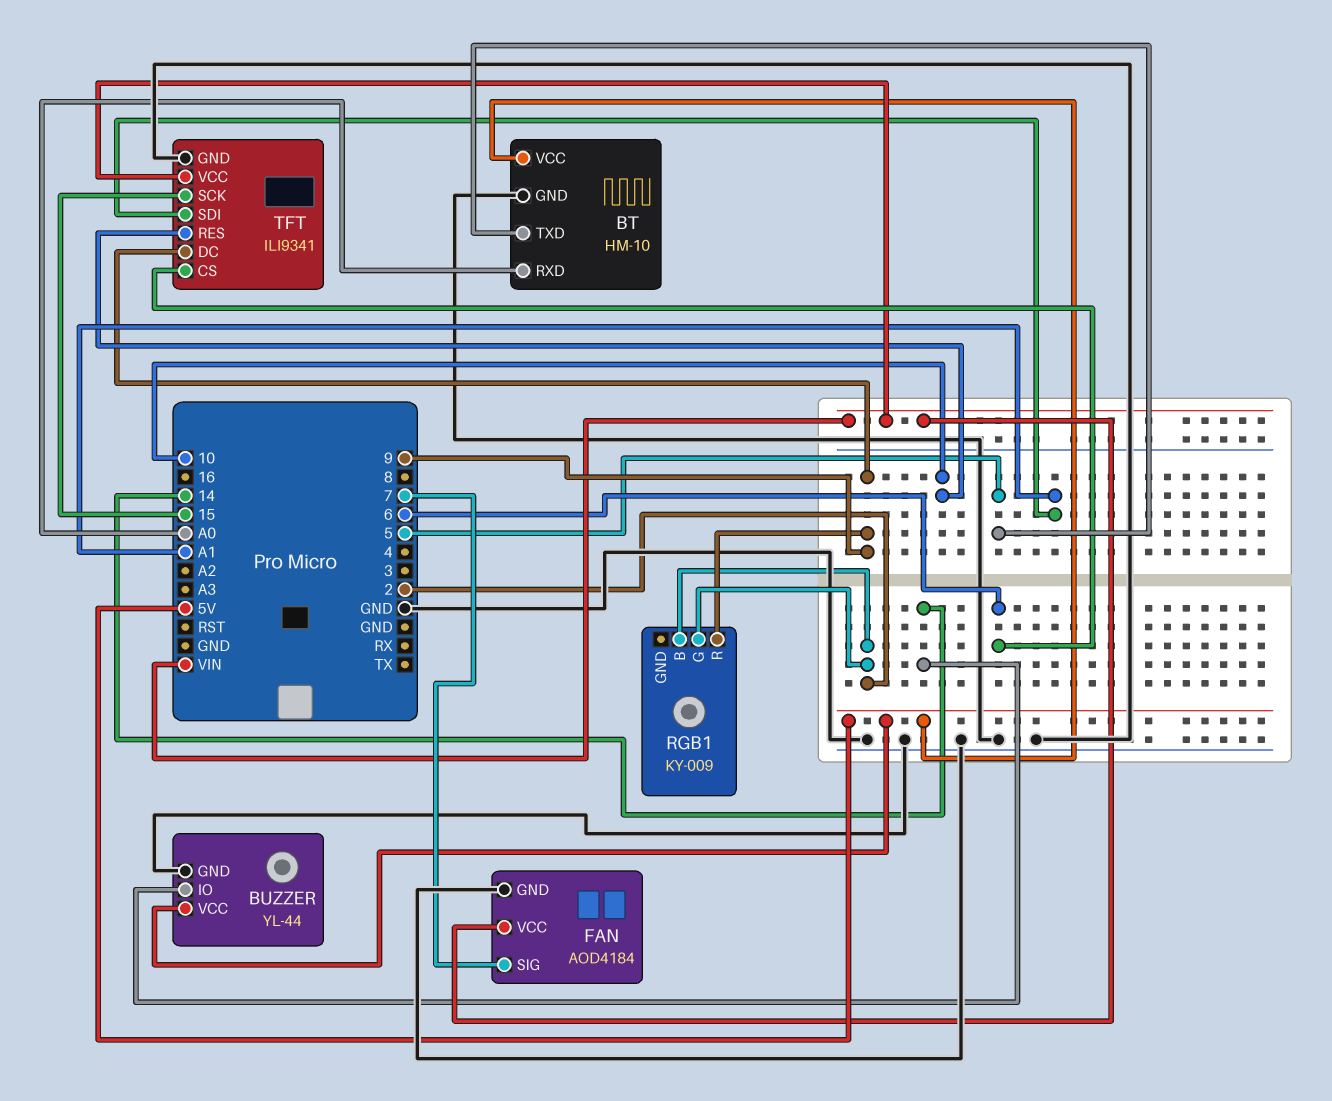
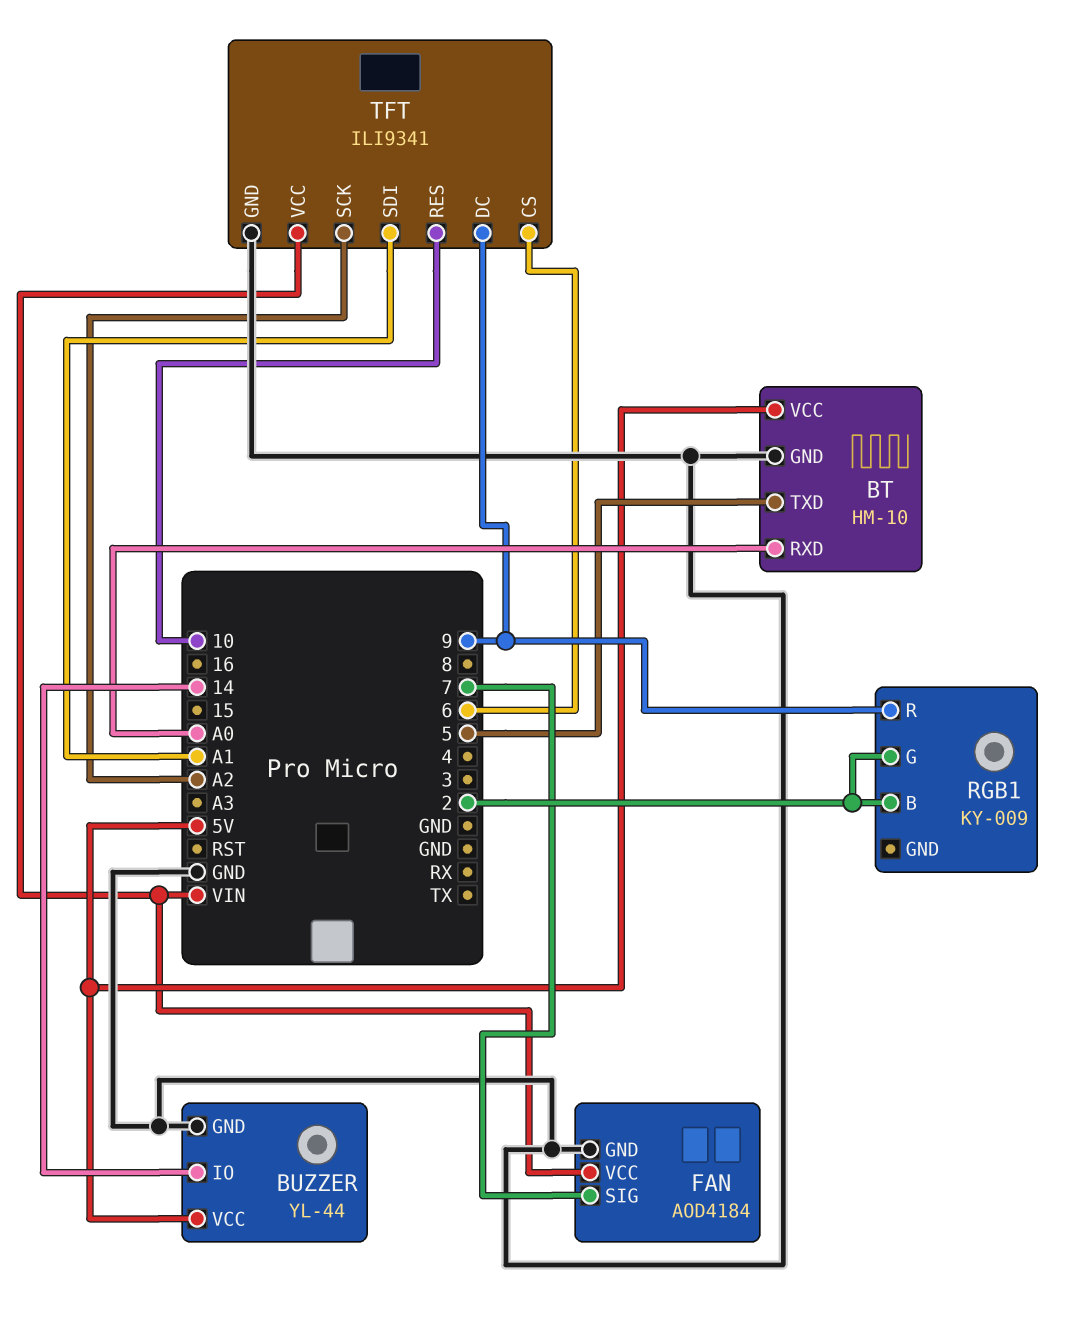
TFT pin SCK: 15 -> A2

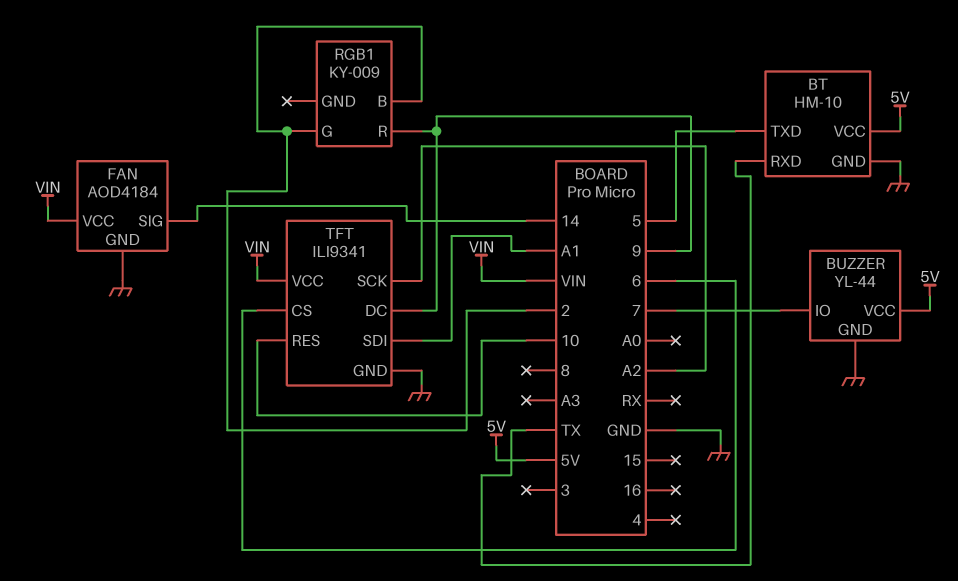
BT pin RXD: A0 -> TX
BUZZER pin IO: 14 -> 7
FAN pin SIG: 7 -> 14

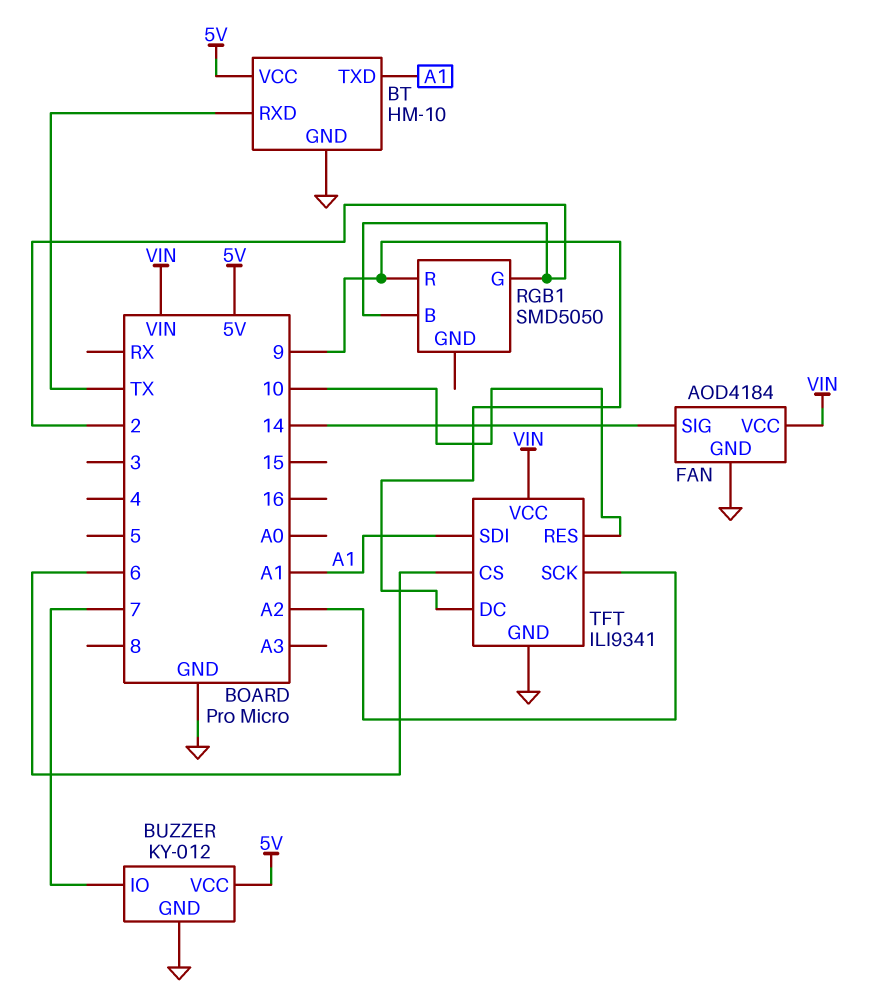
BT pin TXD: 5 -> A1
BUZZER: YL-44 -> KY-012
RGB1: KY-009 -> SMD5050

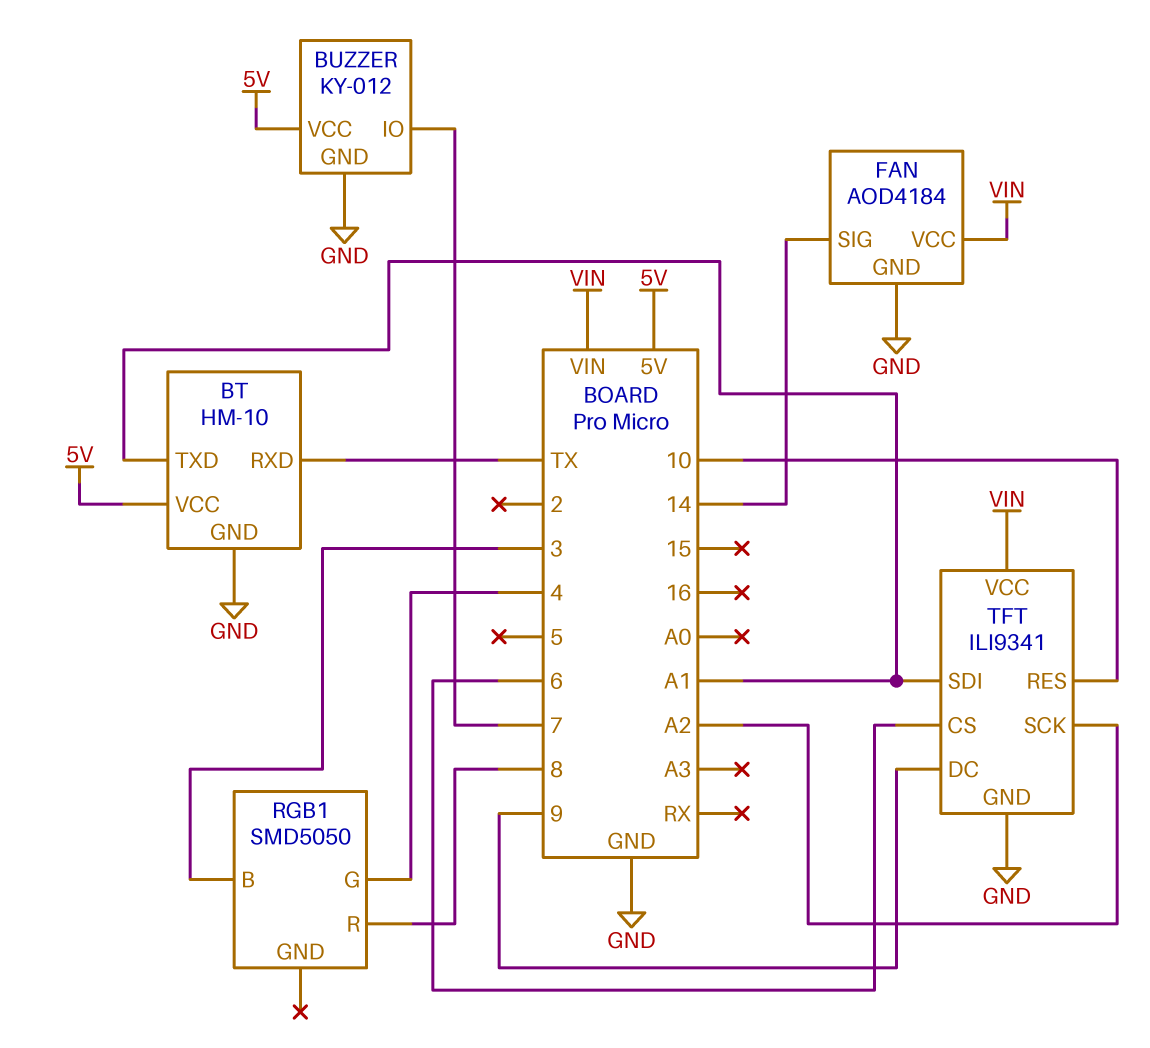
RGB1 pin B: 2 -> 3
RGB1 pin G: 2 -> 4
RGB1 pin R: 9 -> 8

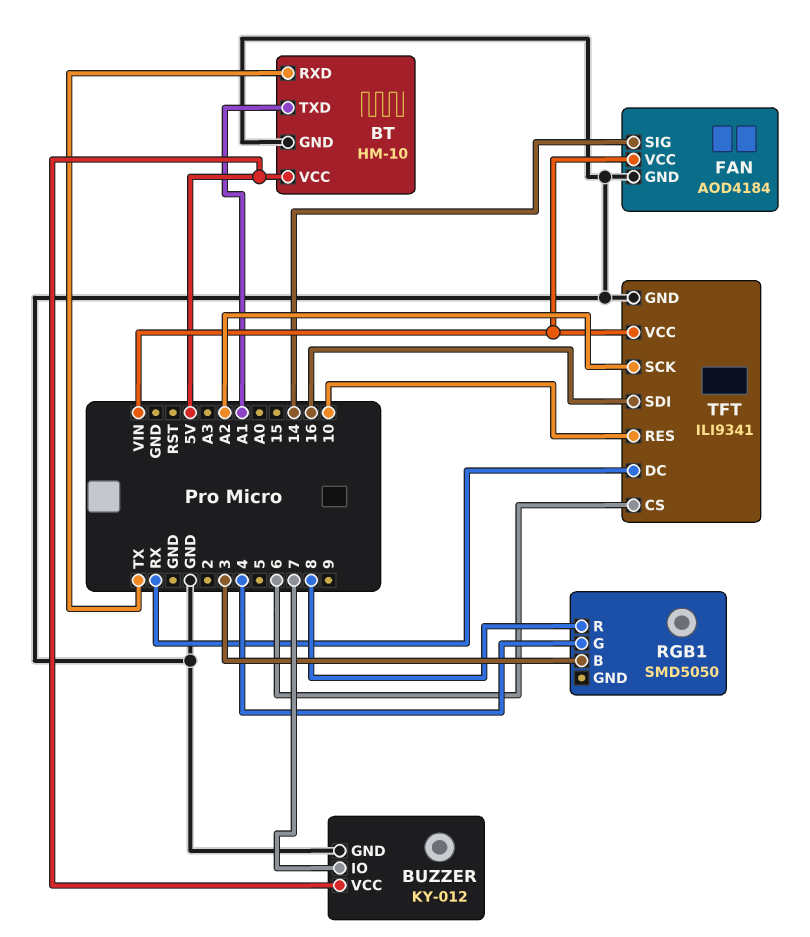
TFT pin DC: 9 -> RX
TFT pin SDI: A1 -> 16

